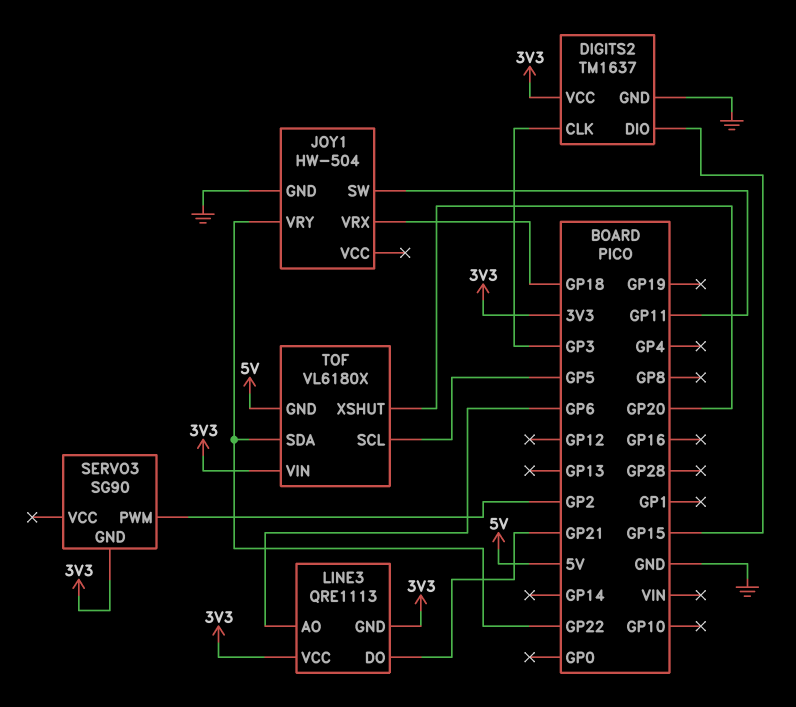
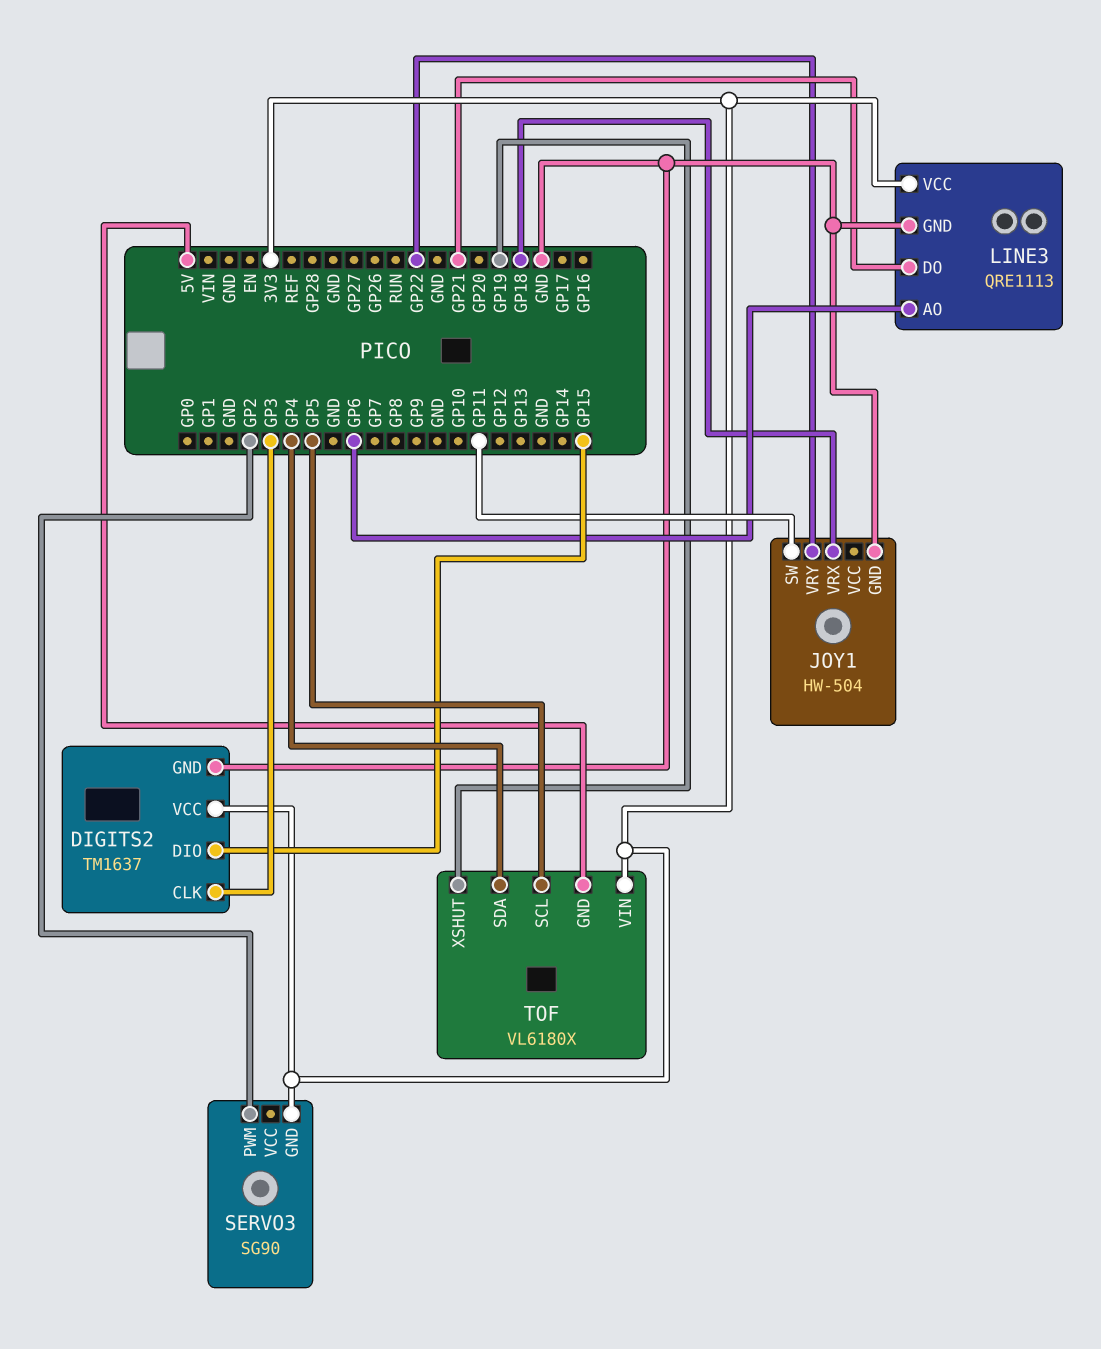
LINE3 pin GND: 3V3 -> GND
TOF pin SDA: GP22 -> GP4
TOF pin XSHUT: GP20 -> GP19

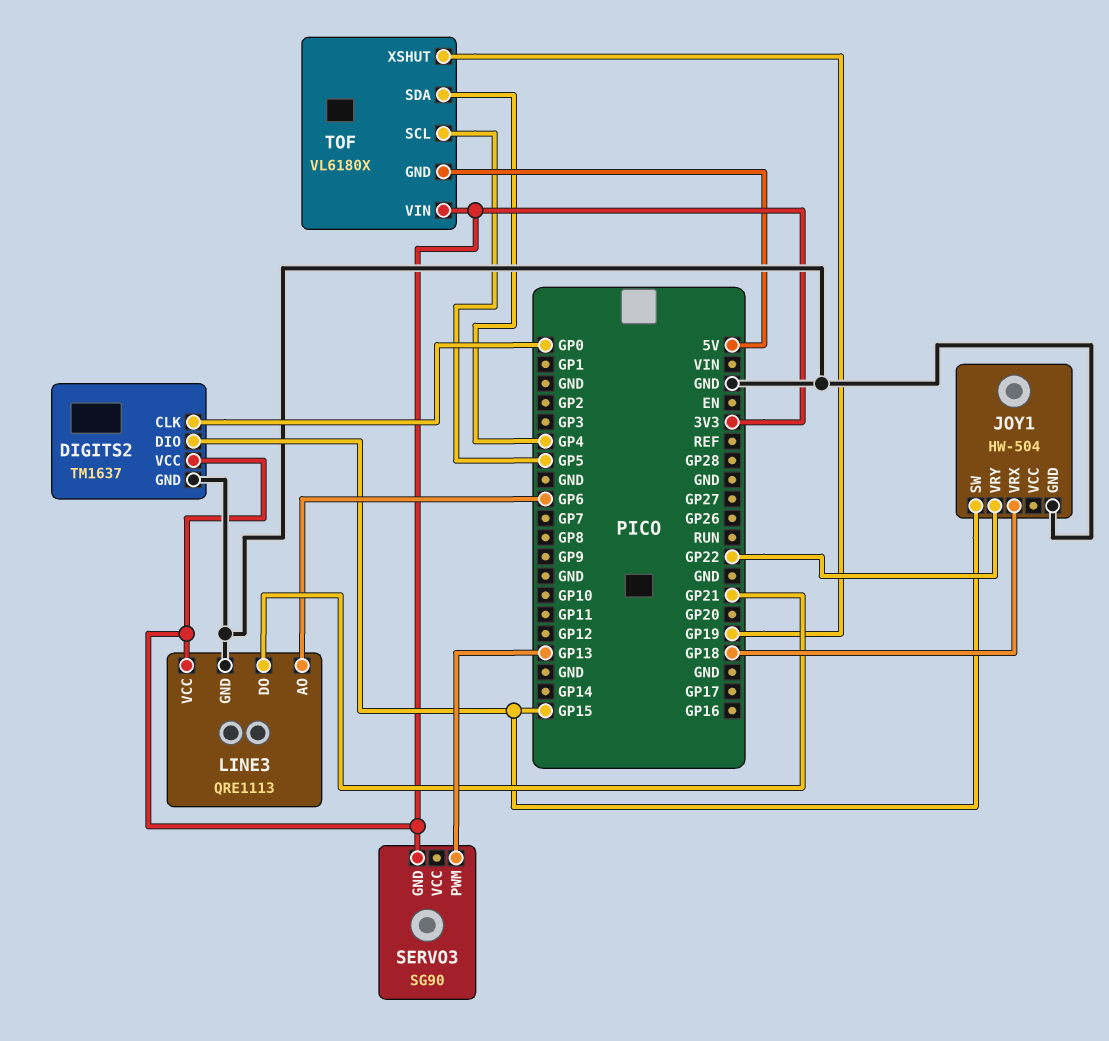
DIGITS2 pin CLK: GP3 -> GP0
JOY1 pin SW: GP11 -> GP15
SERVO3 pin PWM: GP2 -> GP13

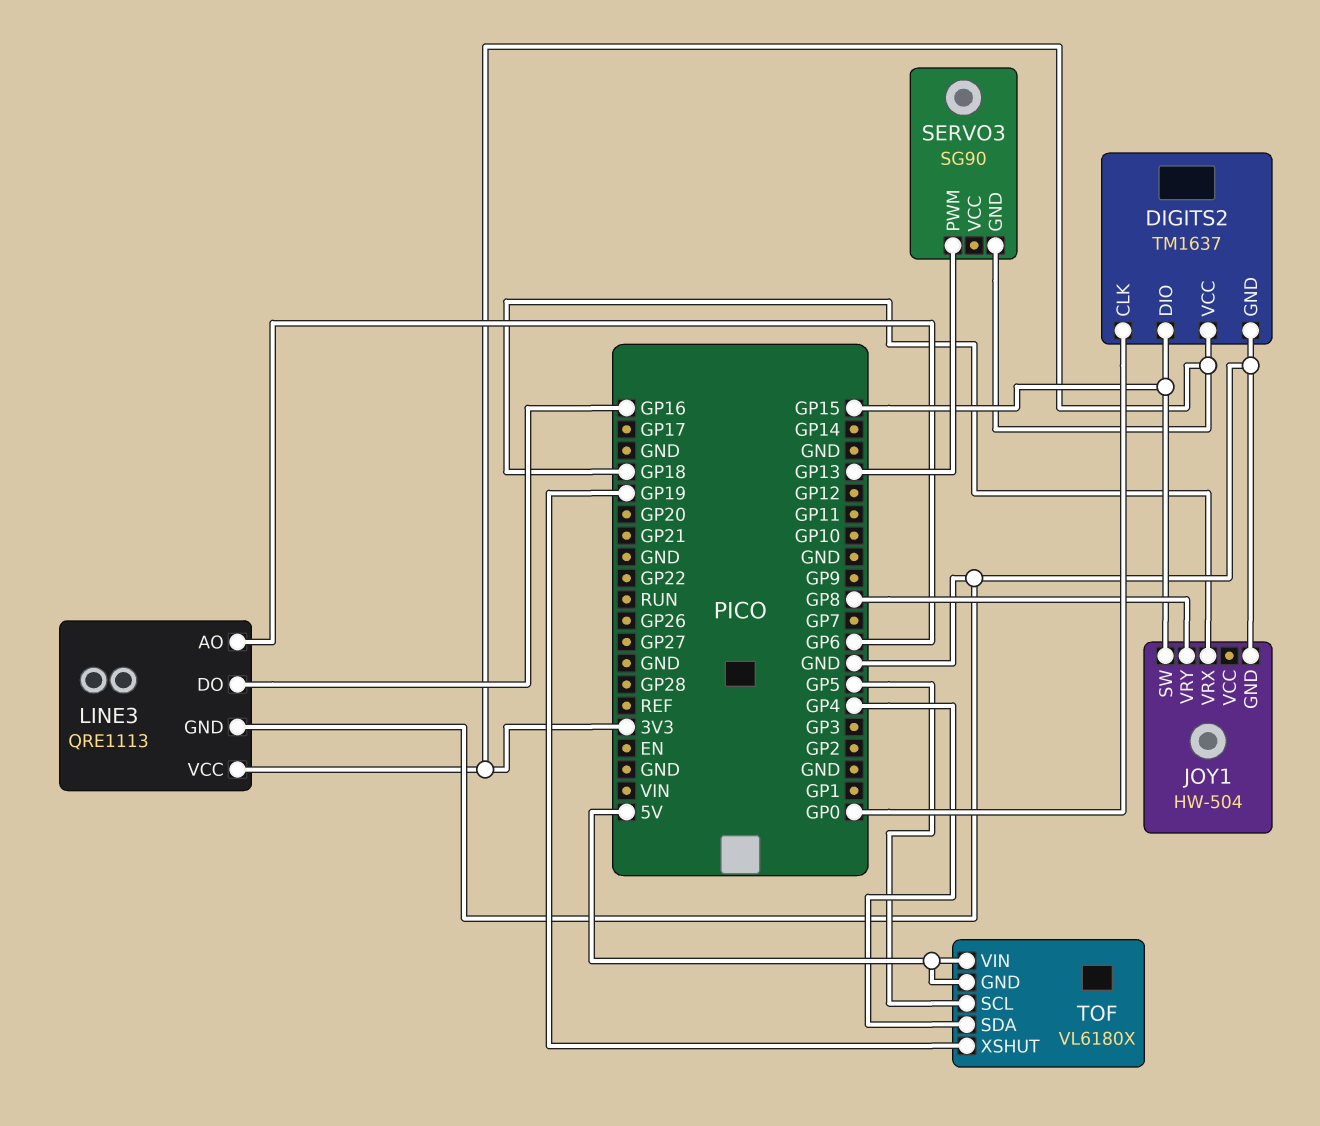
JOY1 pin VRY: GP22 -> GP8
LINE3 pin DO: GP21 -> GP16
TOF pin VIN: 3V3 -> 5V

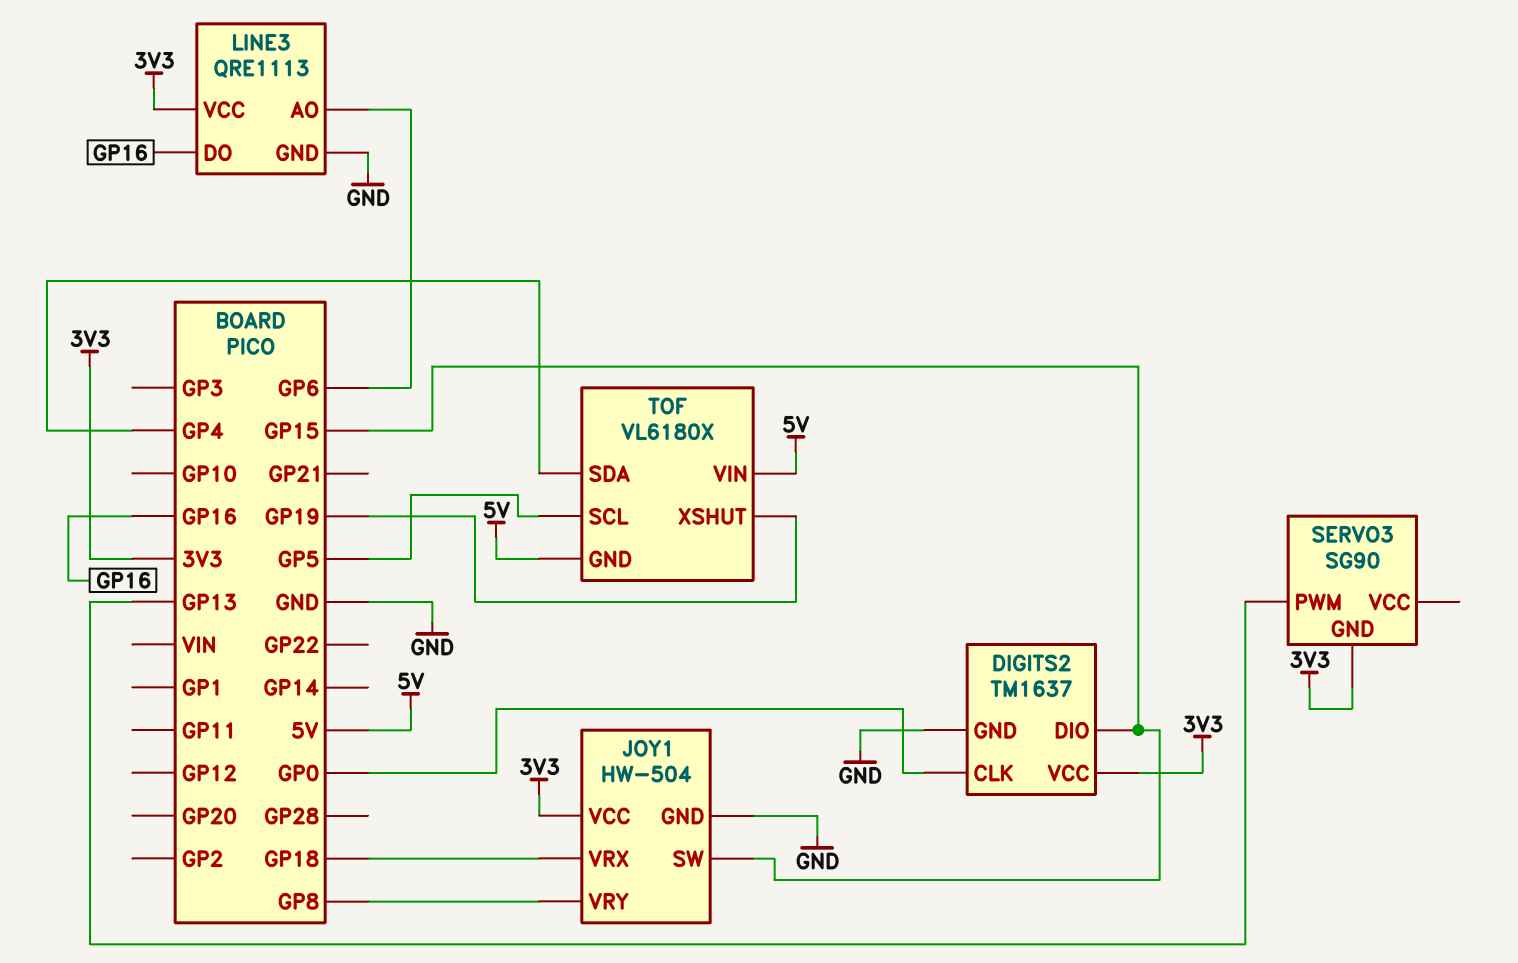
JOY1 pin VCC: none -> 3V3

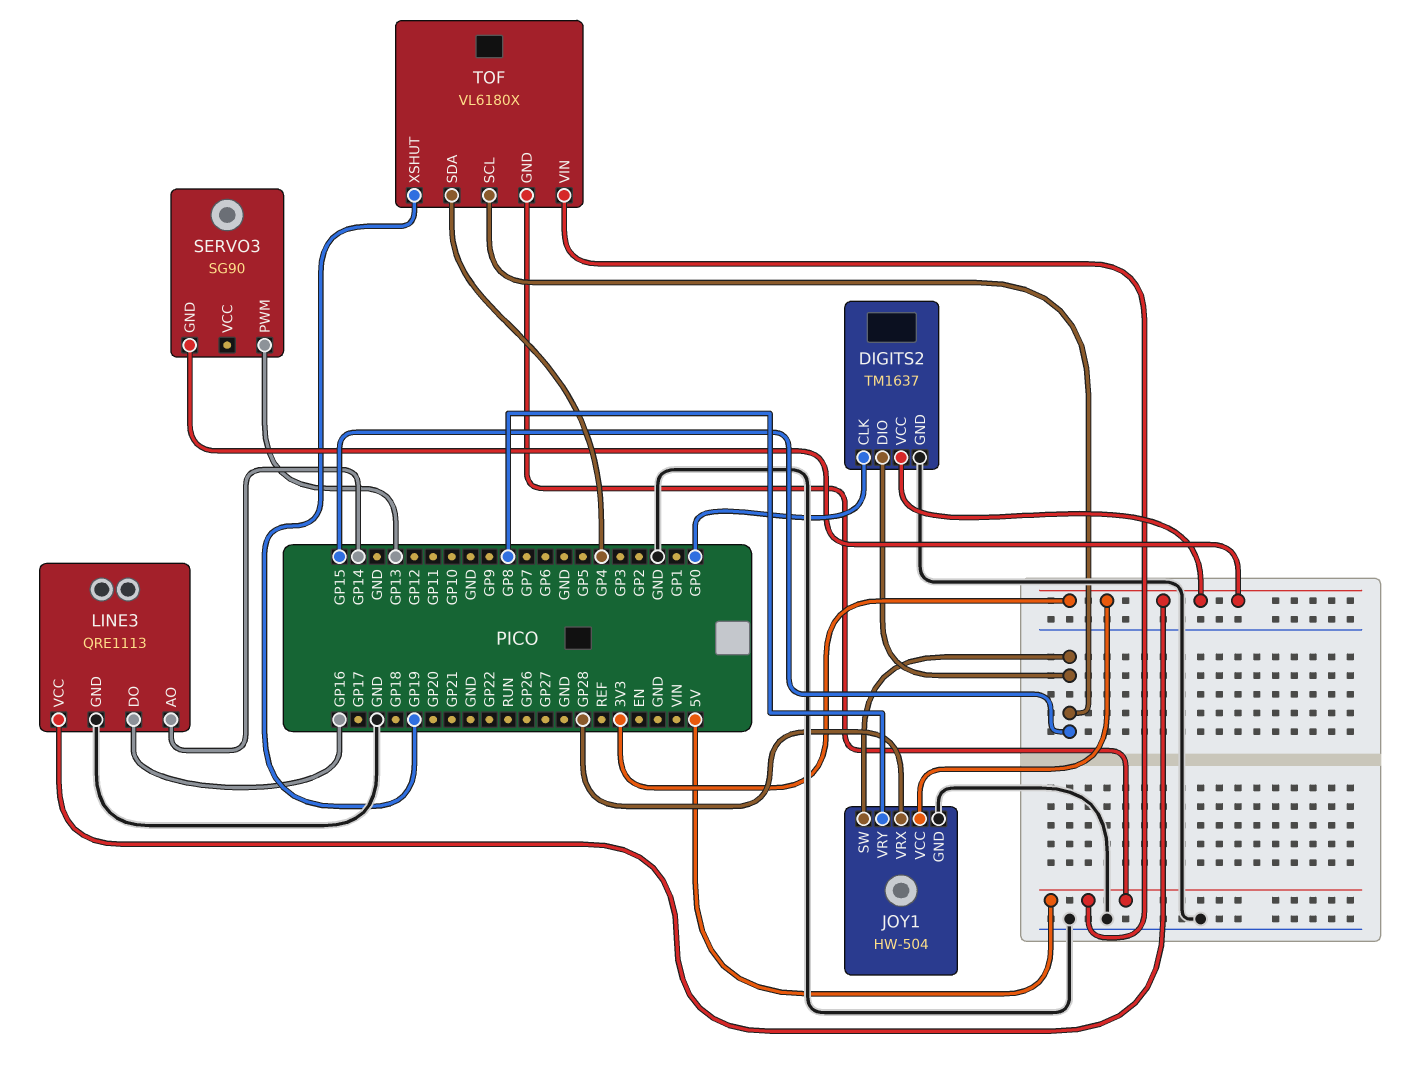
JOY1 pin VRX: GP18 -> GP28
LINE3 pin AO: GP6 -> GP14
TOF pin SCL: GP5 -> GP15

